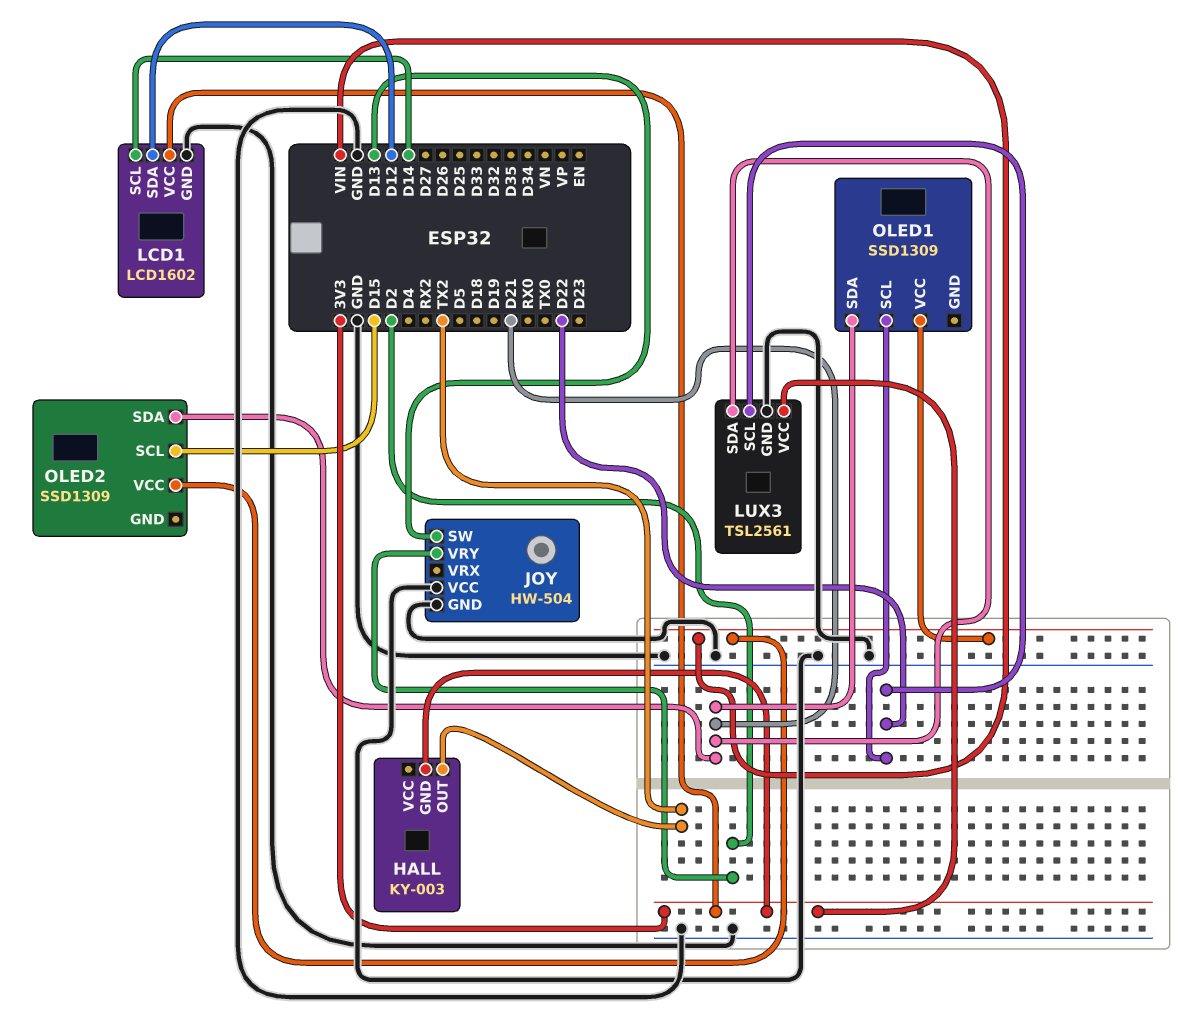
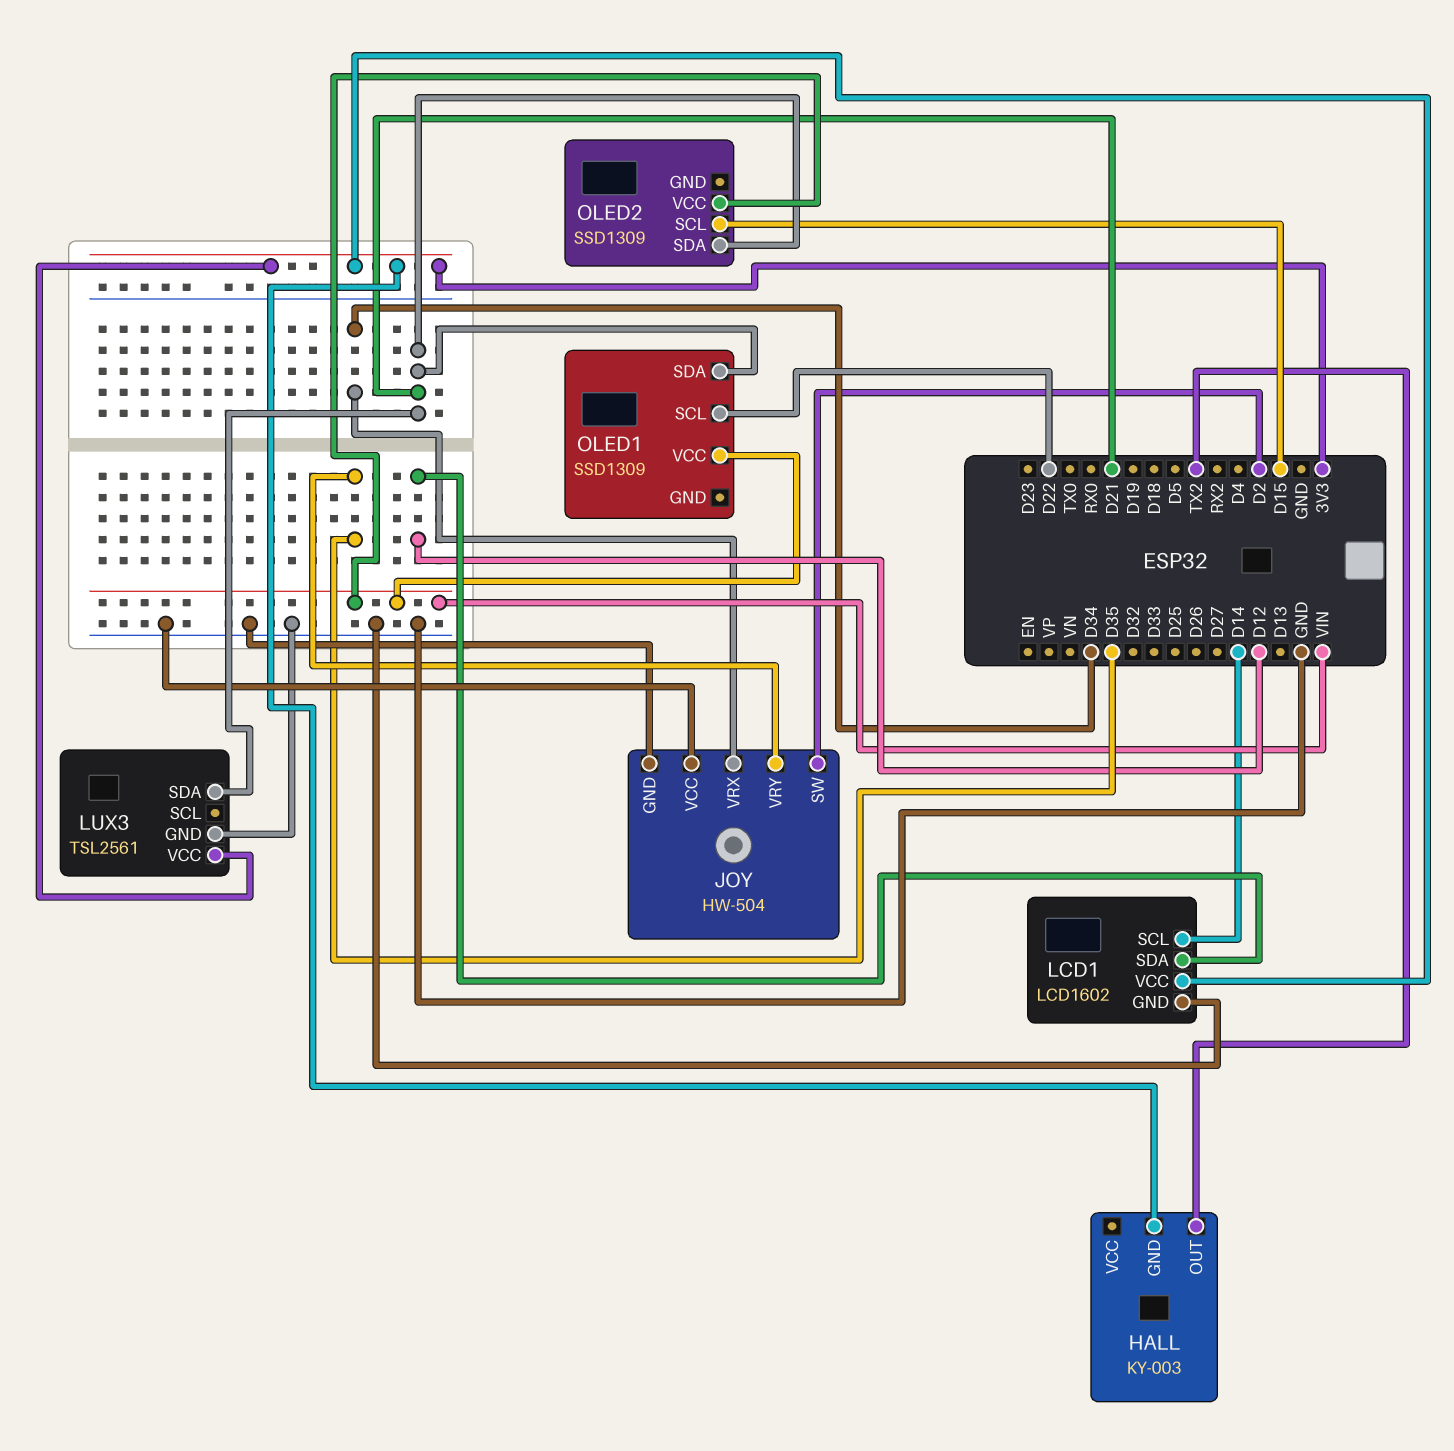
JOY pin SW: D13 -> D2
JOY pin VRX: none -> D34
JOY pin VRY: D2 -> D35
LUX3 pin SCL: D22 -> none

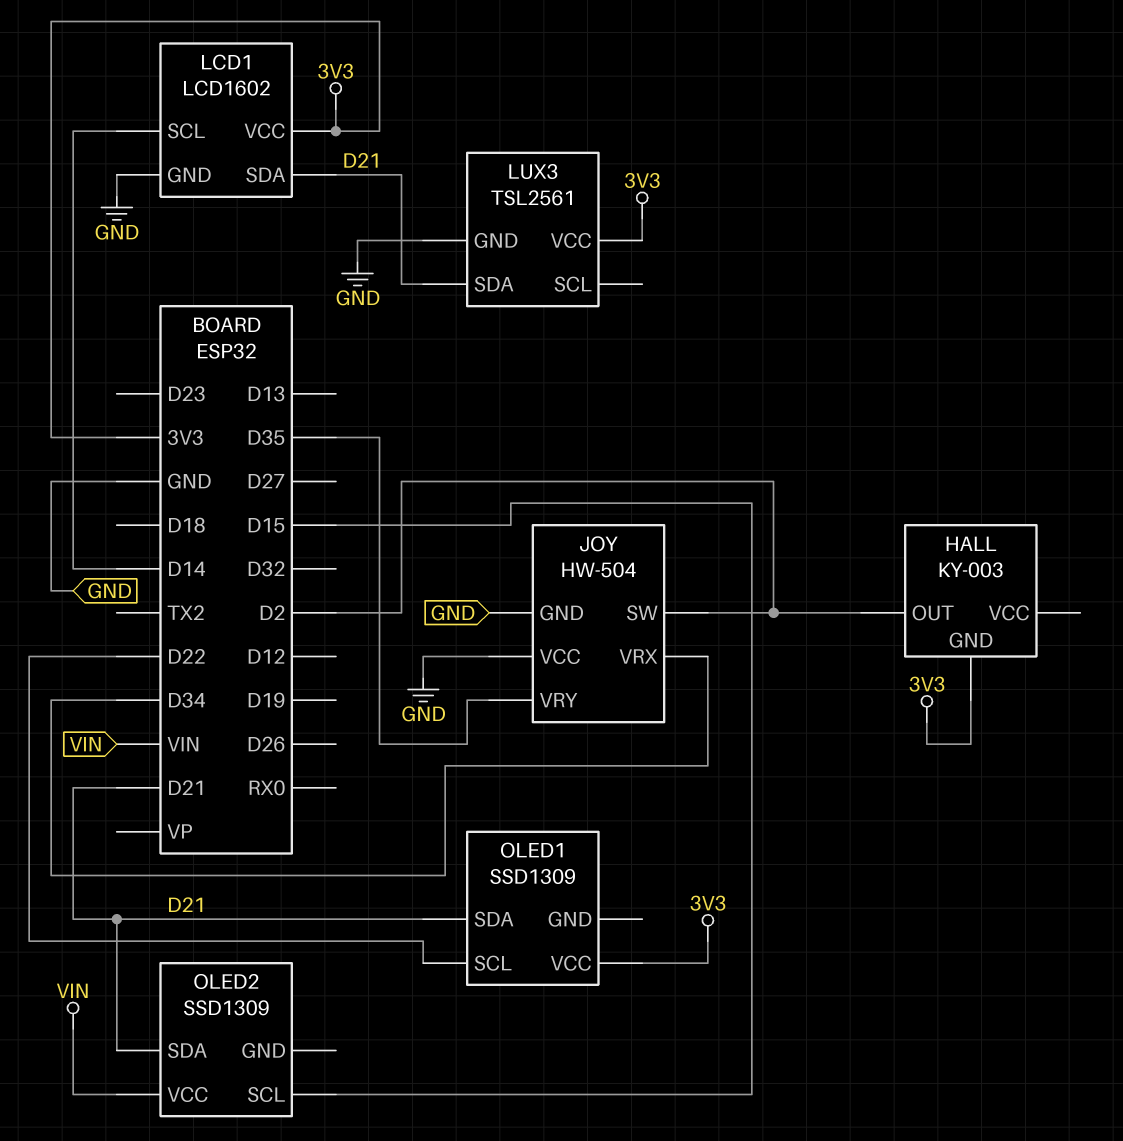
HALL pin OUT: TX2 -> D2
LCD1 pin SDA: D12 -> D21
OLED1 pin VCC: VIN -> 3V3

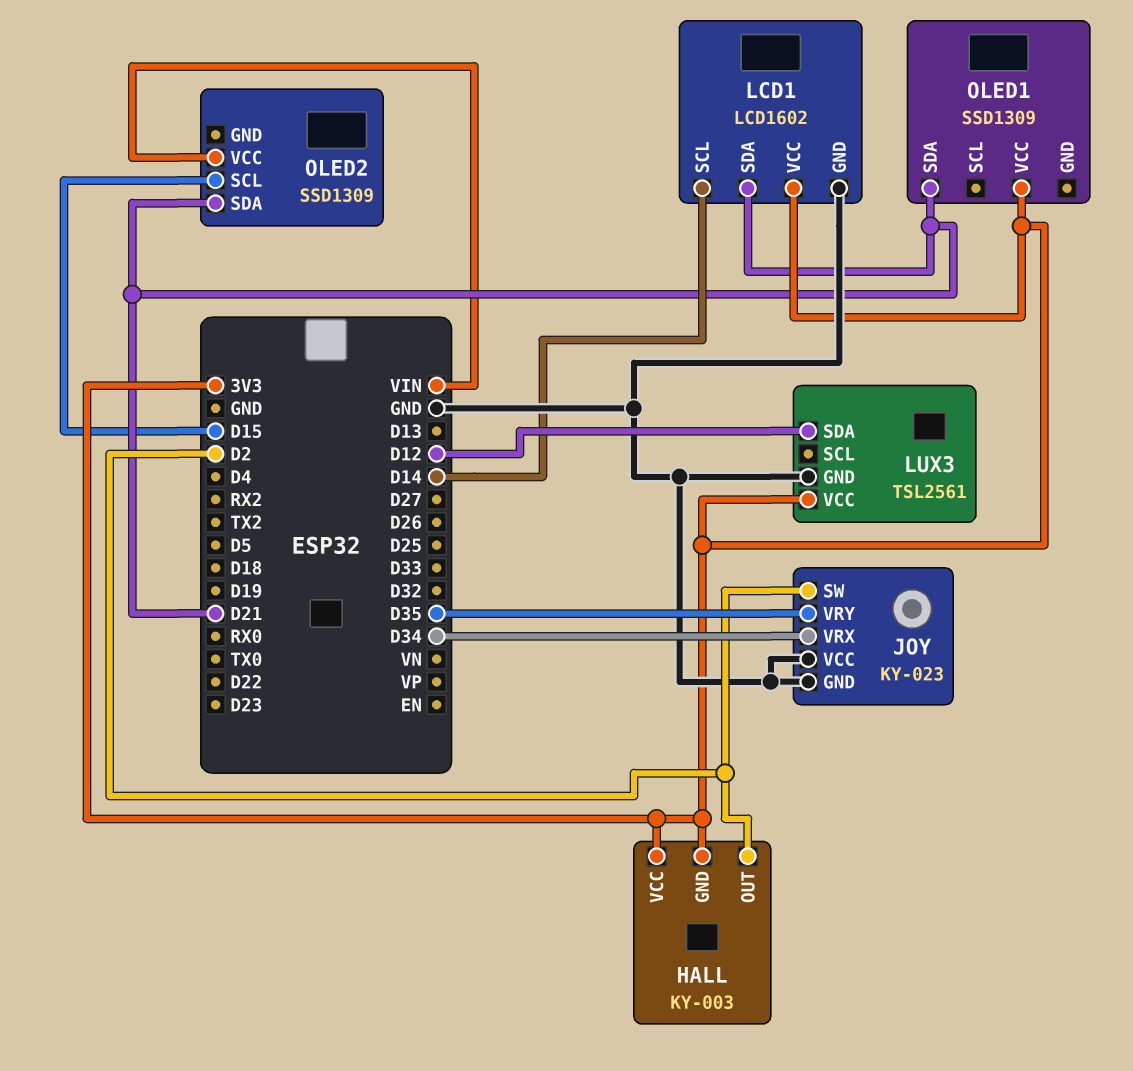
HALL pin VCC: none -> 3V3
JOY: HW-504 -> KY-023
LUX3 pin SDA: D21 -> D12
OLED1 pin SCL: D22 -> none

